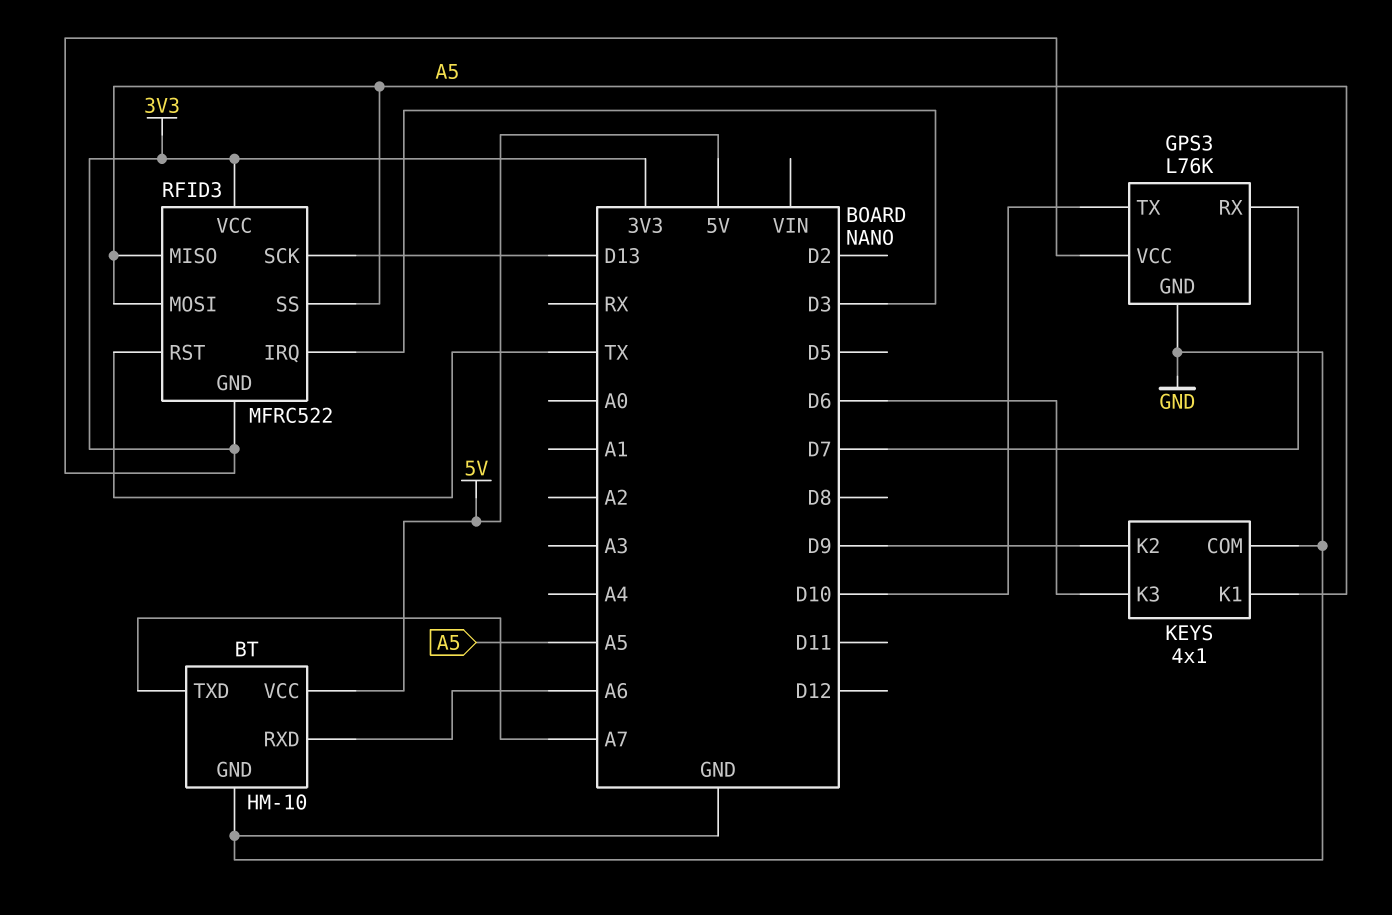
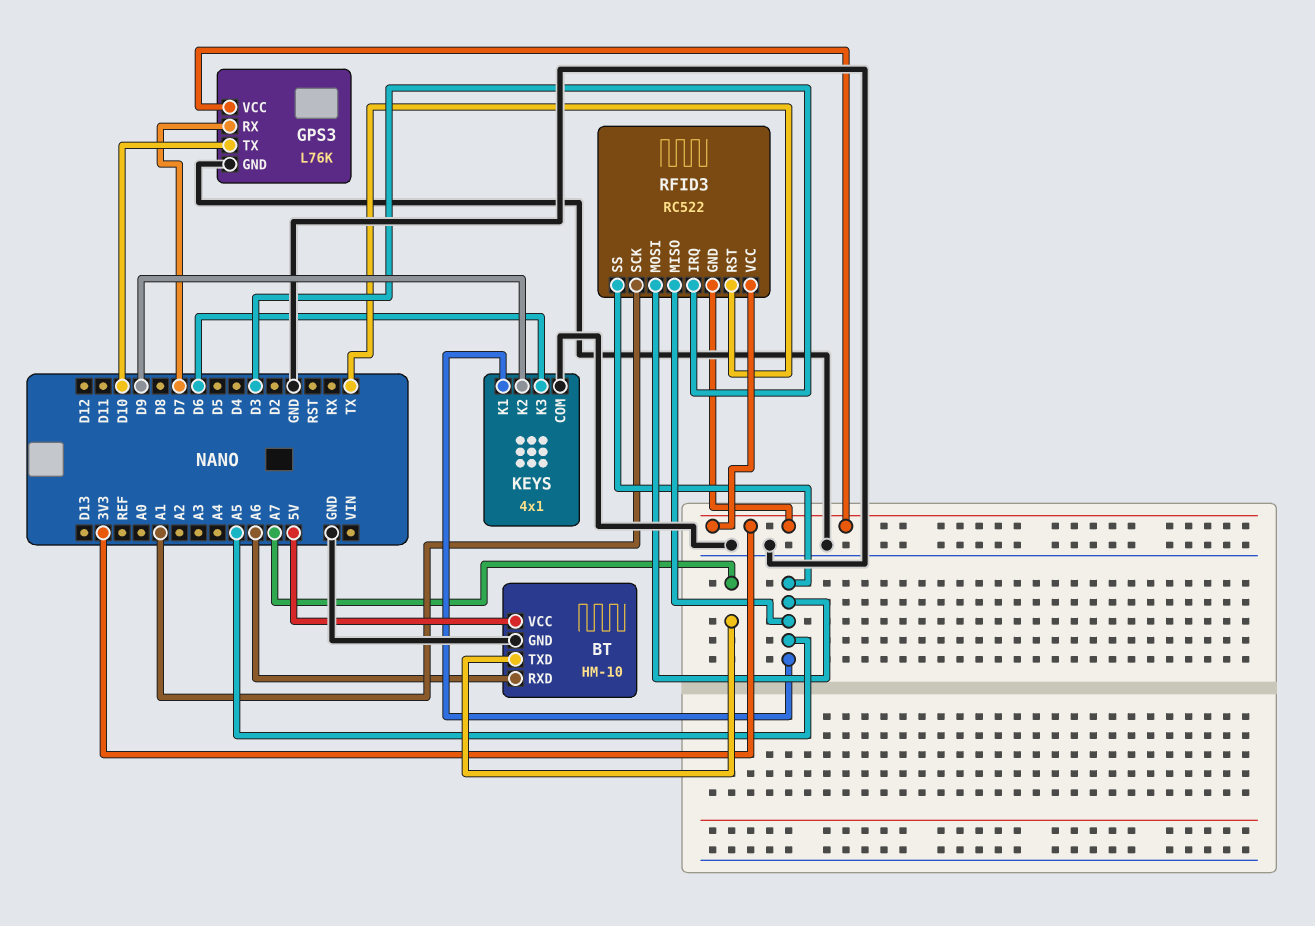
RFID3: MFRC522 -> RC522
RFID3 pin SCK: D13 -> A1

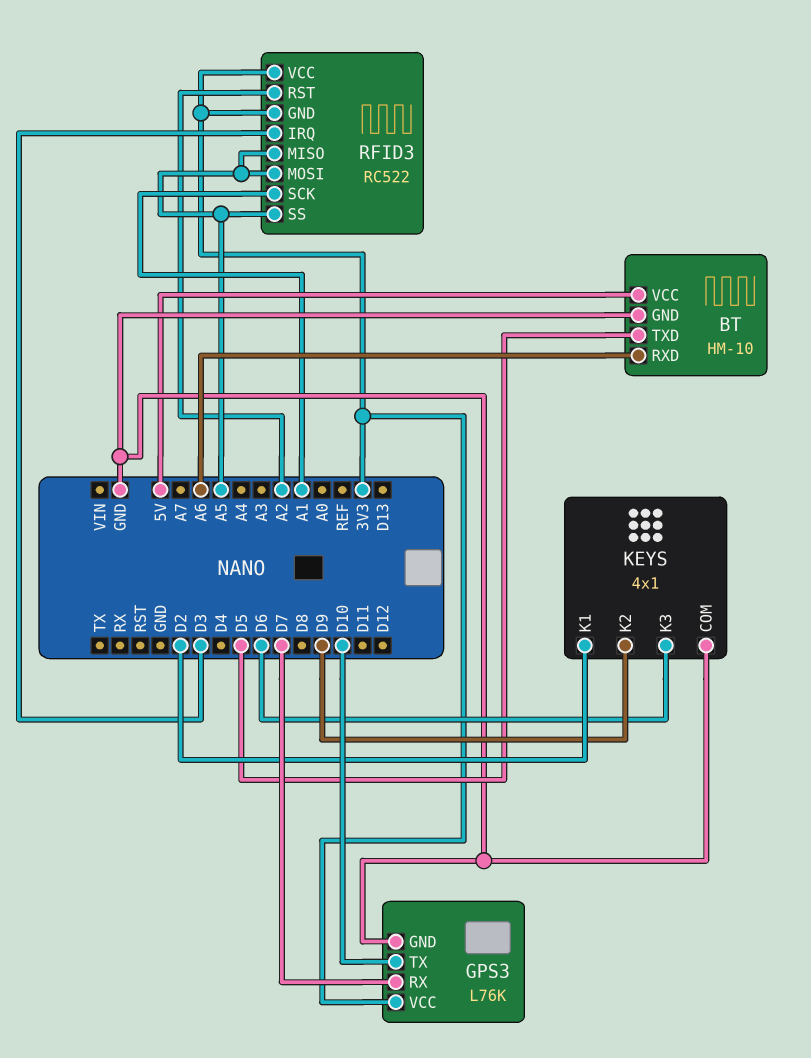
BT pin TXD: A7 -> D5
KEYS pin K1: A5 -> D2
RFID3 pin RST: TX -> A2

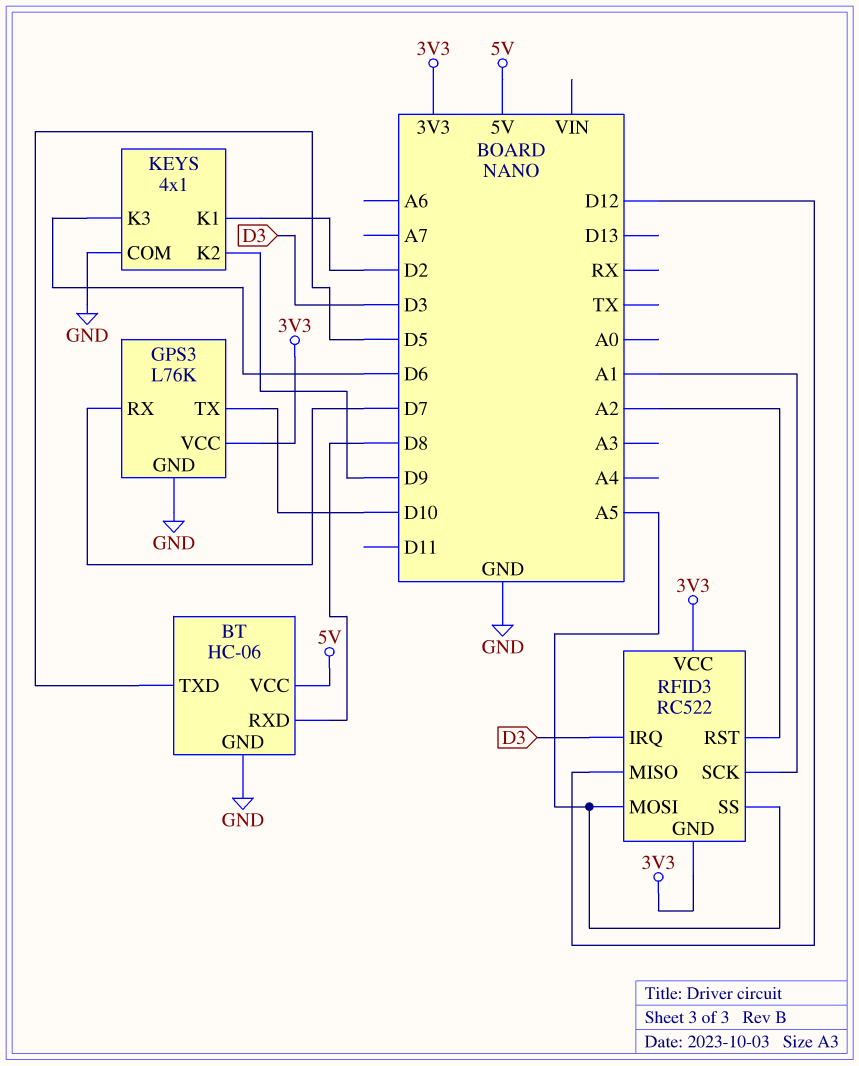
BT: HM-10 -> HC-06
BT pin RXD: A6 -> D8
RFID3 pin MISO: A5 -> D12

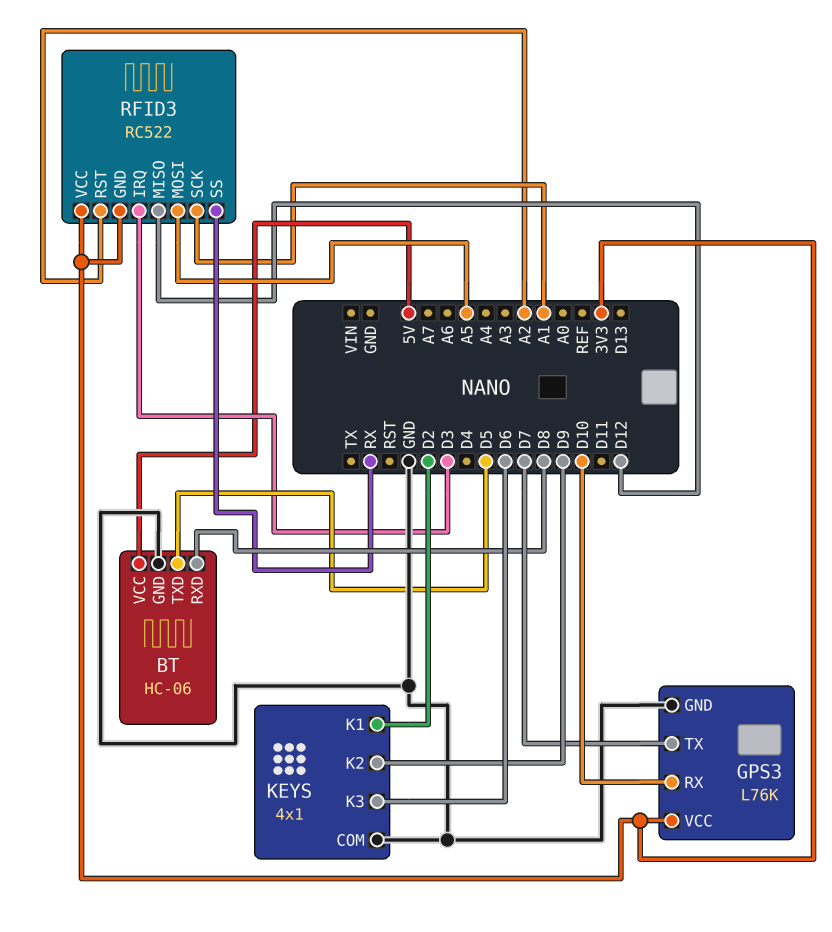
GPS3 pin RX: D7 -> D10
GPS3 pin TX: D10 -> D7
RFID3 pin SS: A5 -> RX

